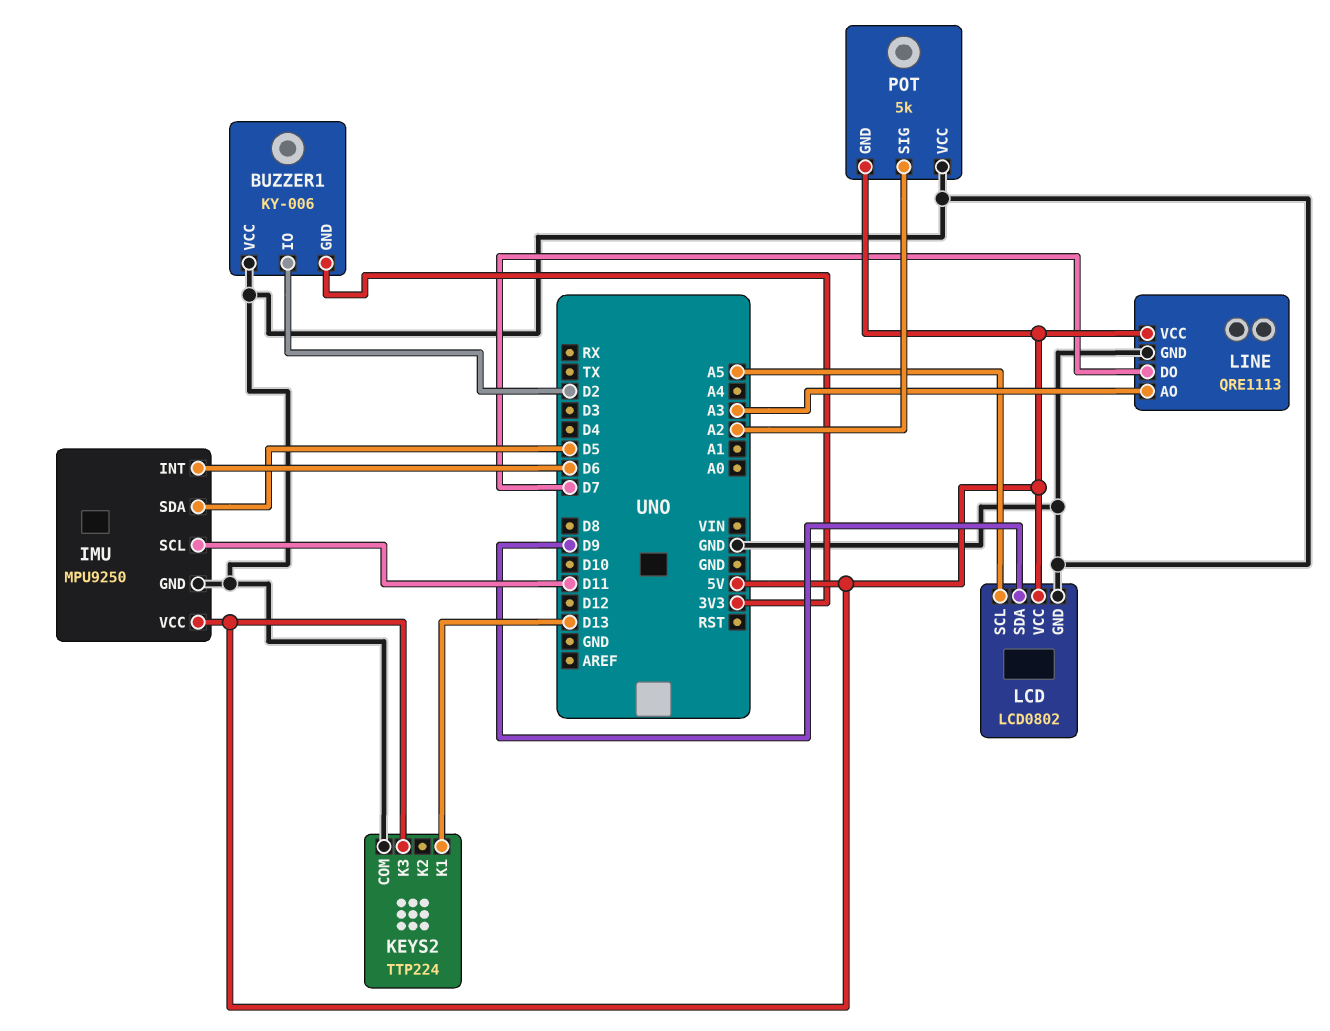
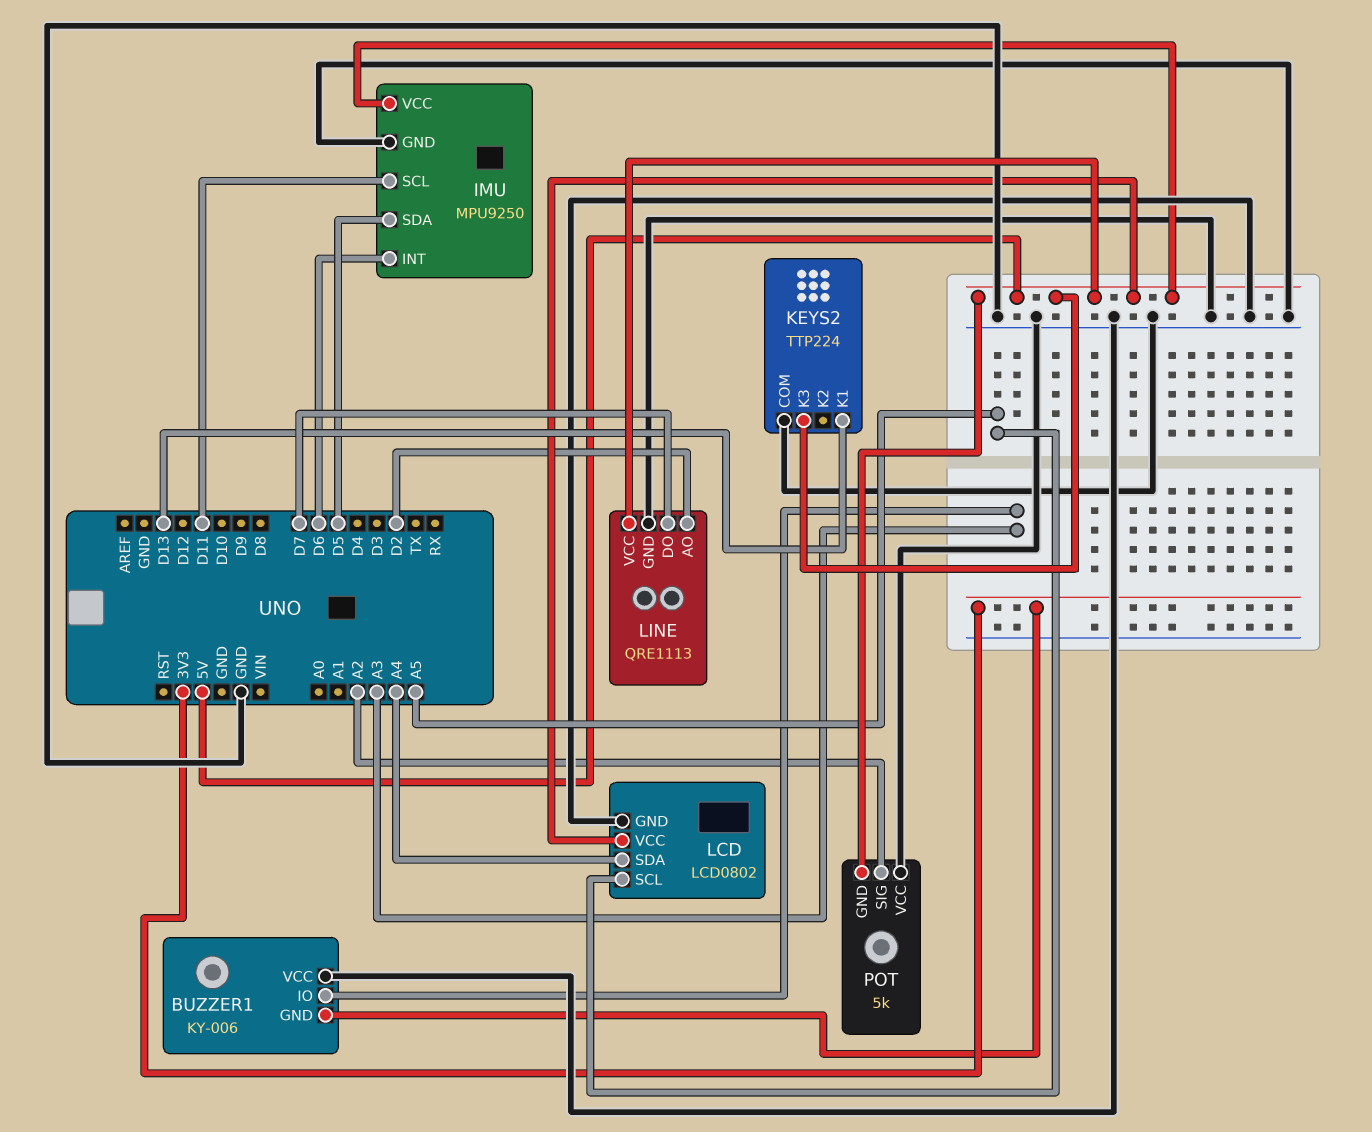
BUZZER1 pin IO: D2 -> A3
LCD pin SDA: D9 -> A4
LINE pin AO: A3 -> D2

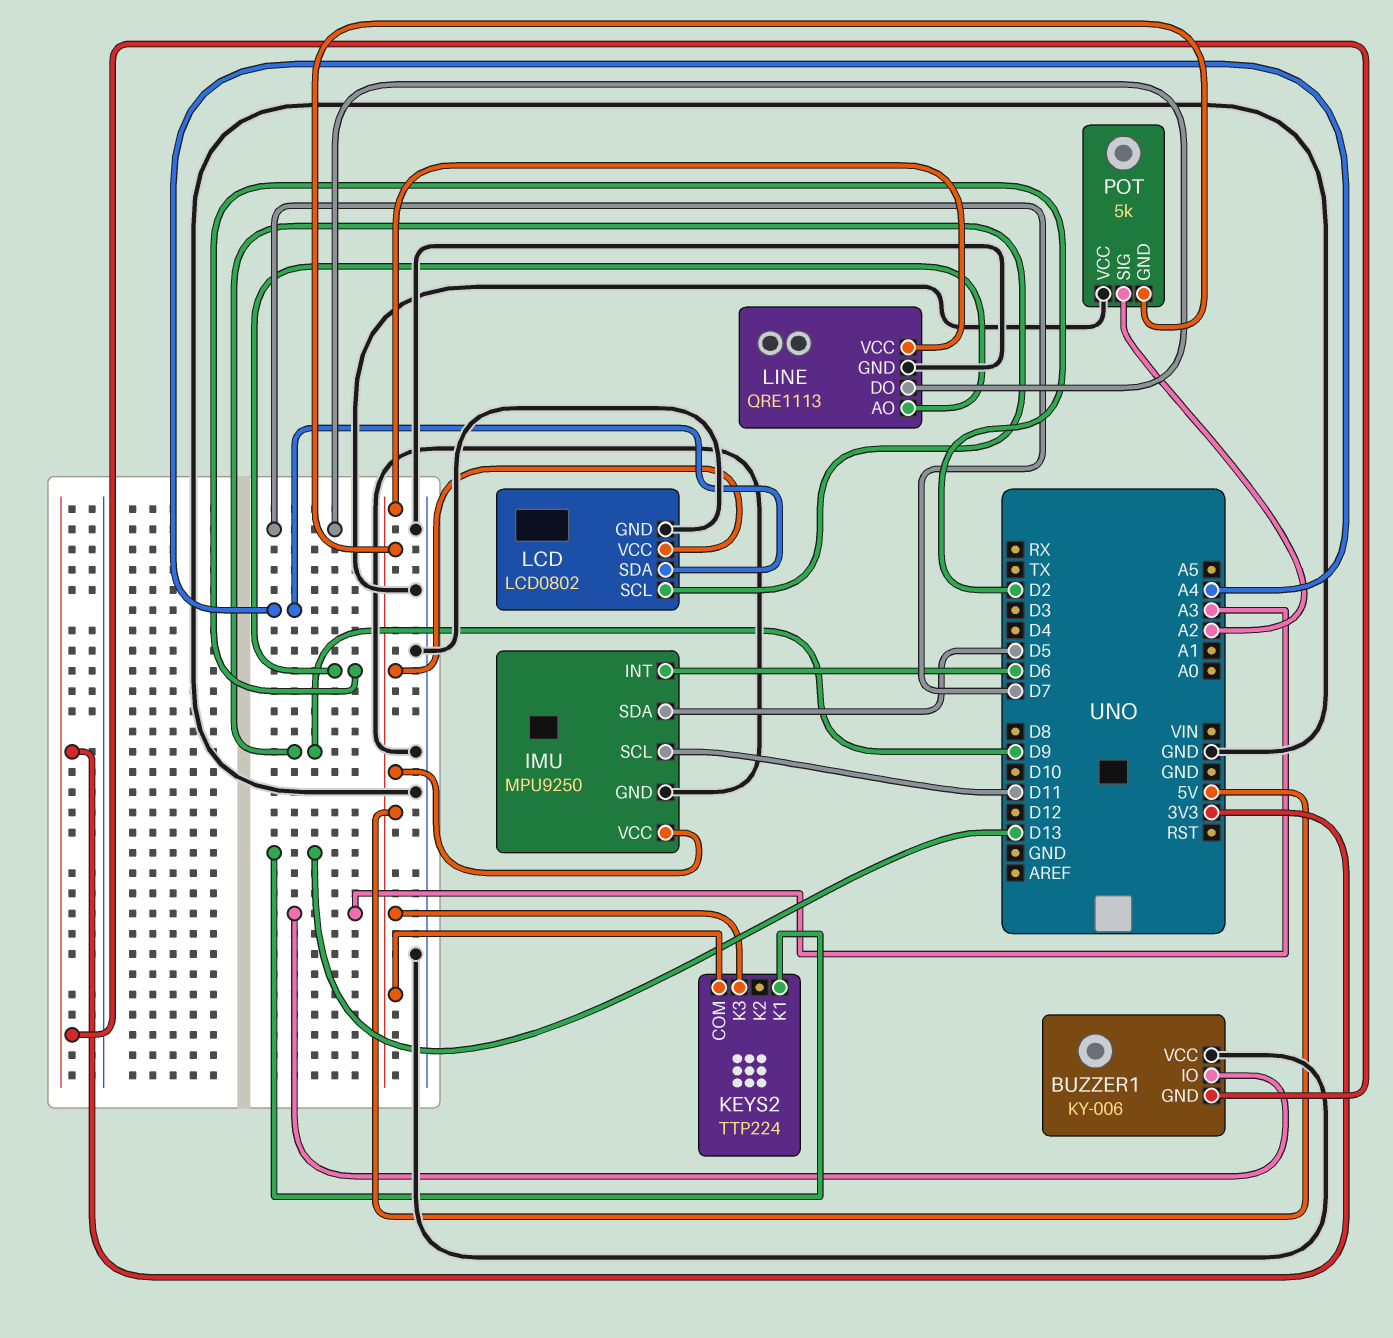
KEYS2 pin COM: GND -> 5V
LCD pin SCL: A5 -> D9

